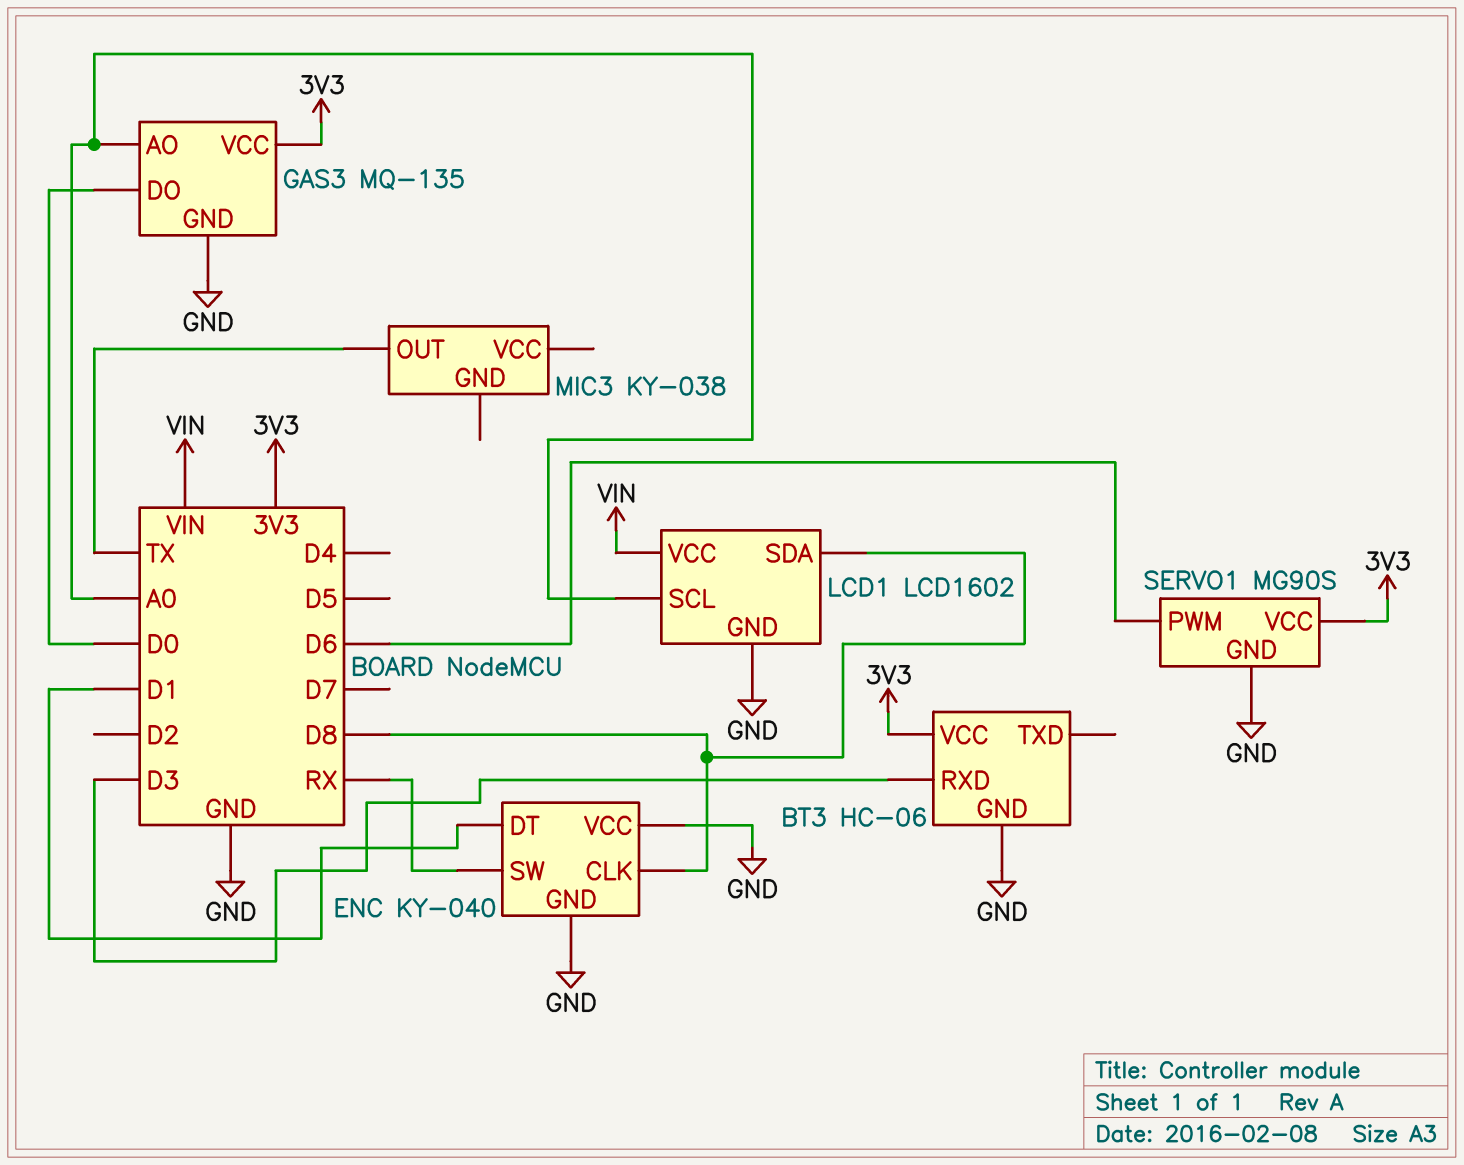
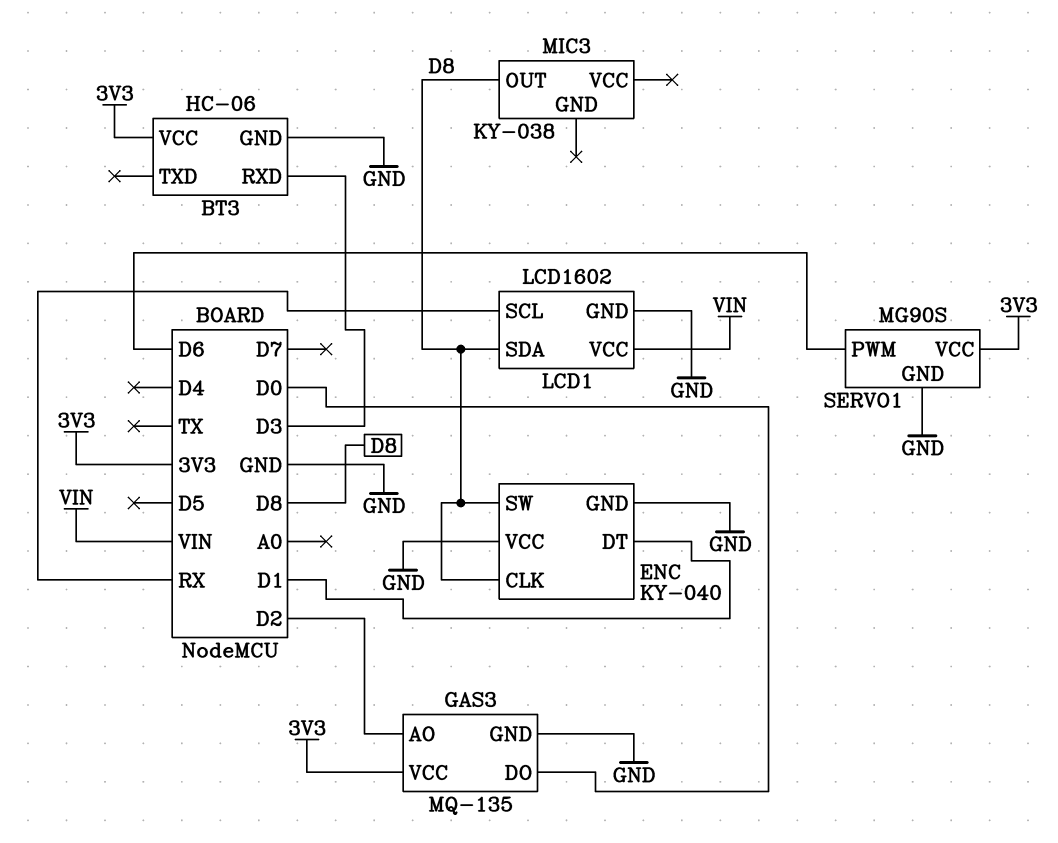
ENC pin SW: RX -> D8
GAS3 pin AO: A0 -> D2
LCD1 pin SCL: A0 -> RX
MIC3 pin OUT: TX -> D8

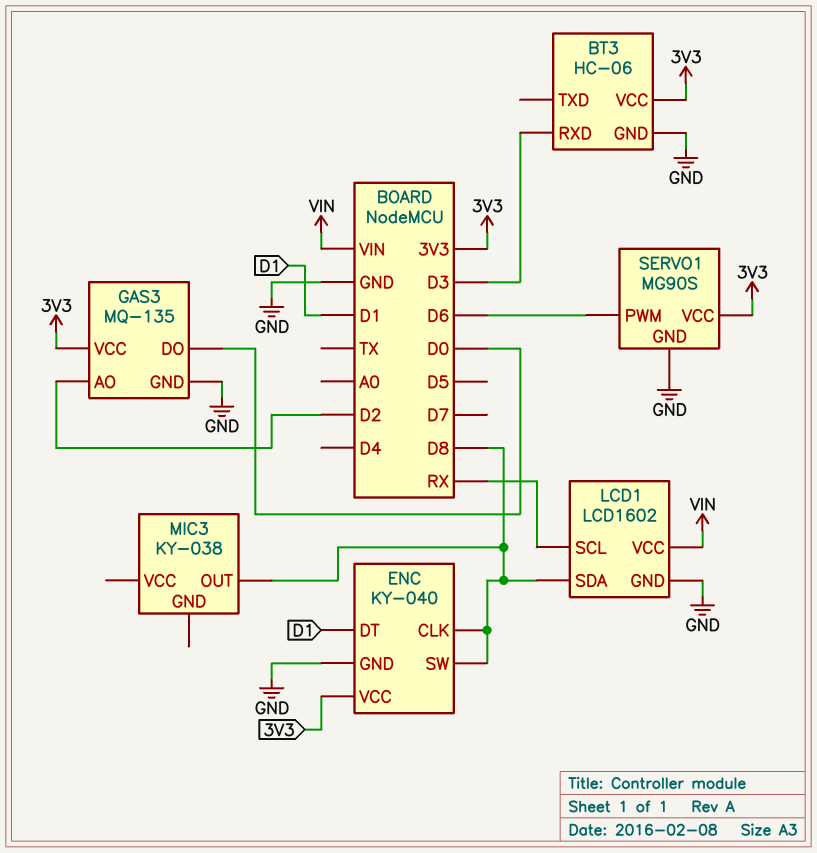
ENC pin VCC: GND -> 3V3

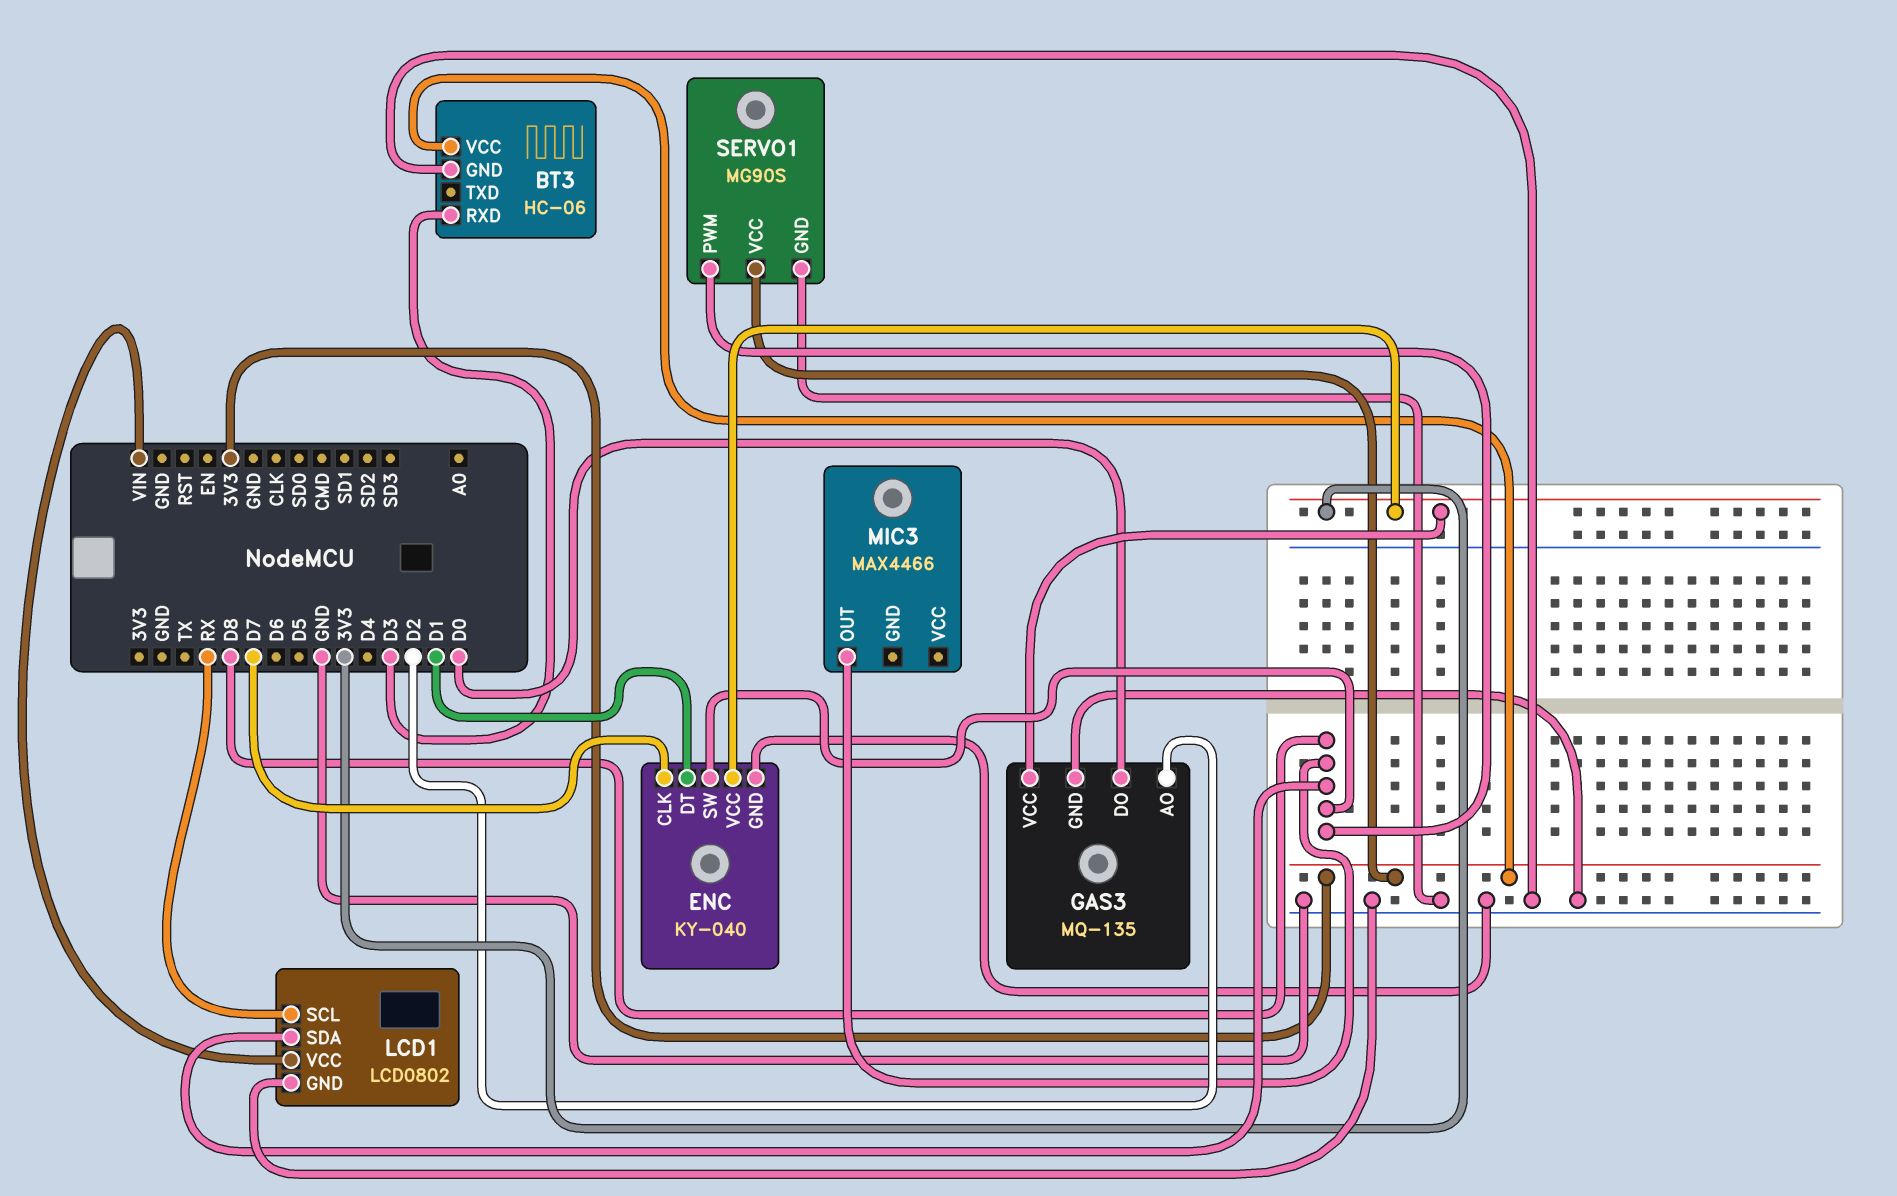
ENC pin CLK: D8 -> D7
LCD1: LCD1602 -> LCD0802
MIC3: KY-038 -> MAX4466
SERVO1 pin PWM: D6 -> D8

